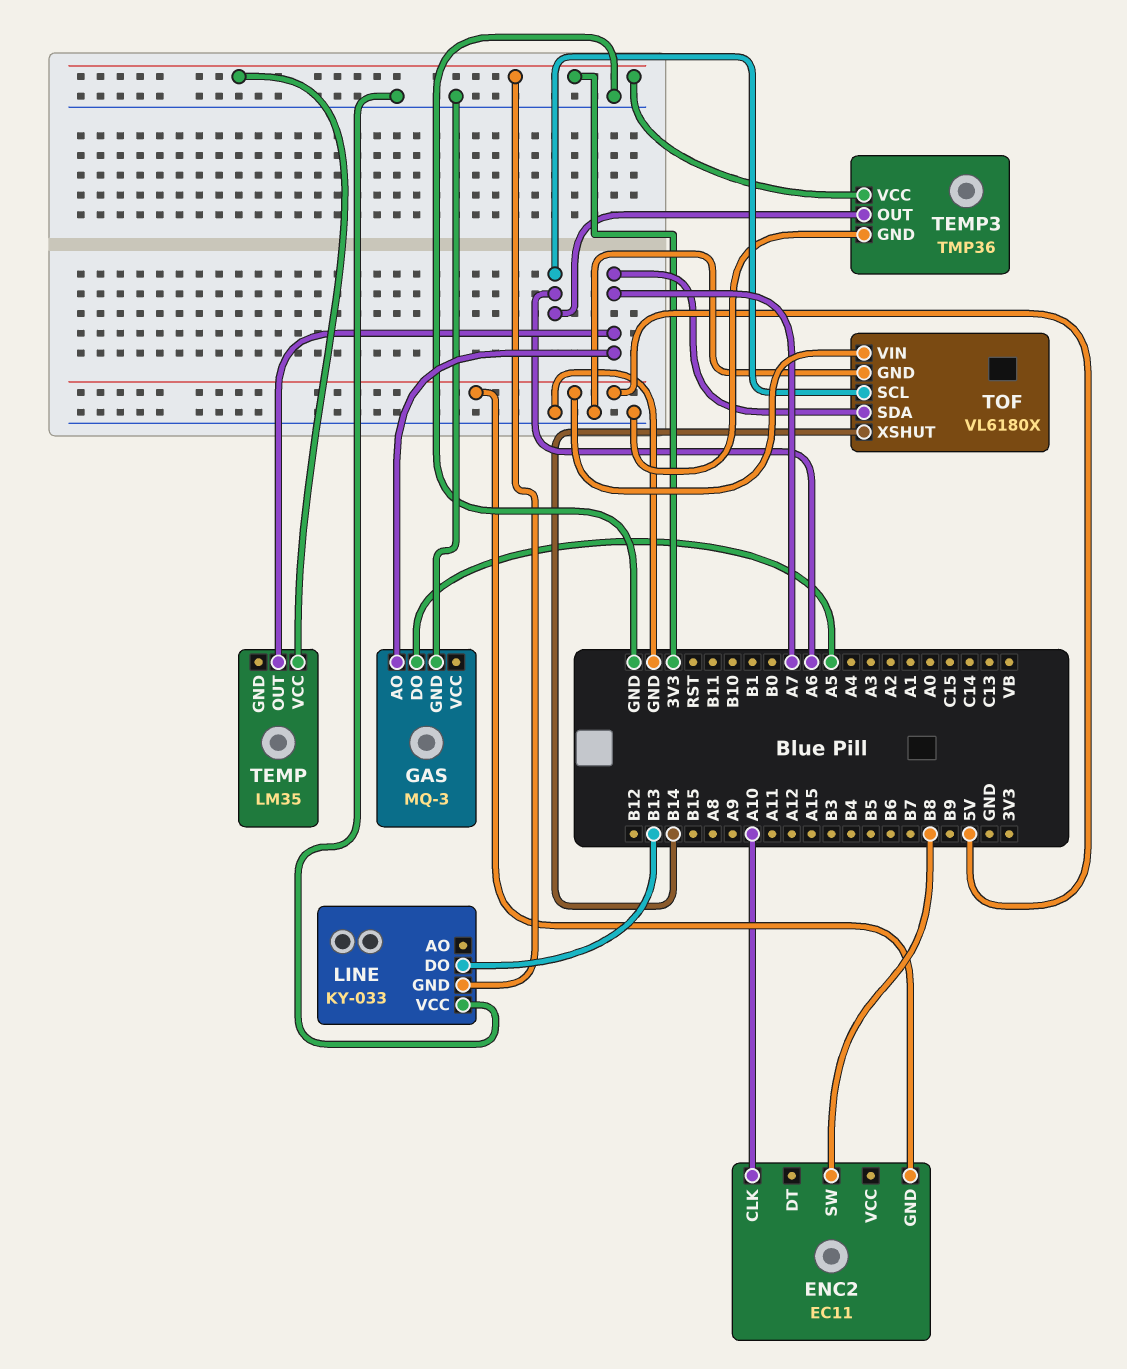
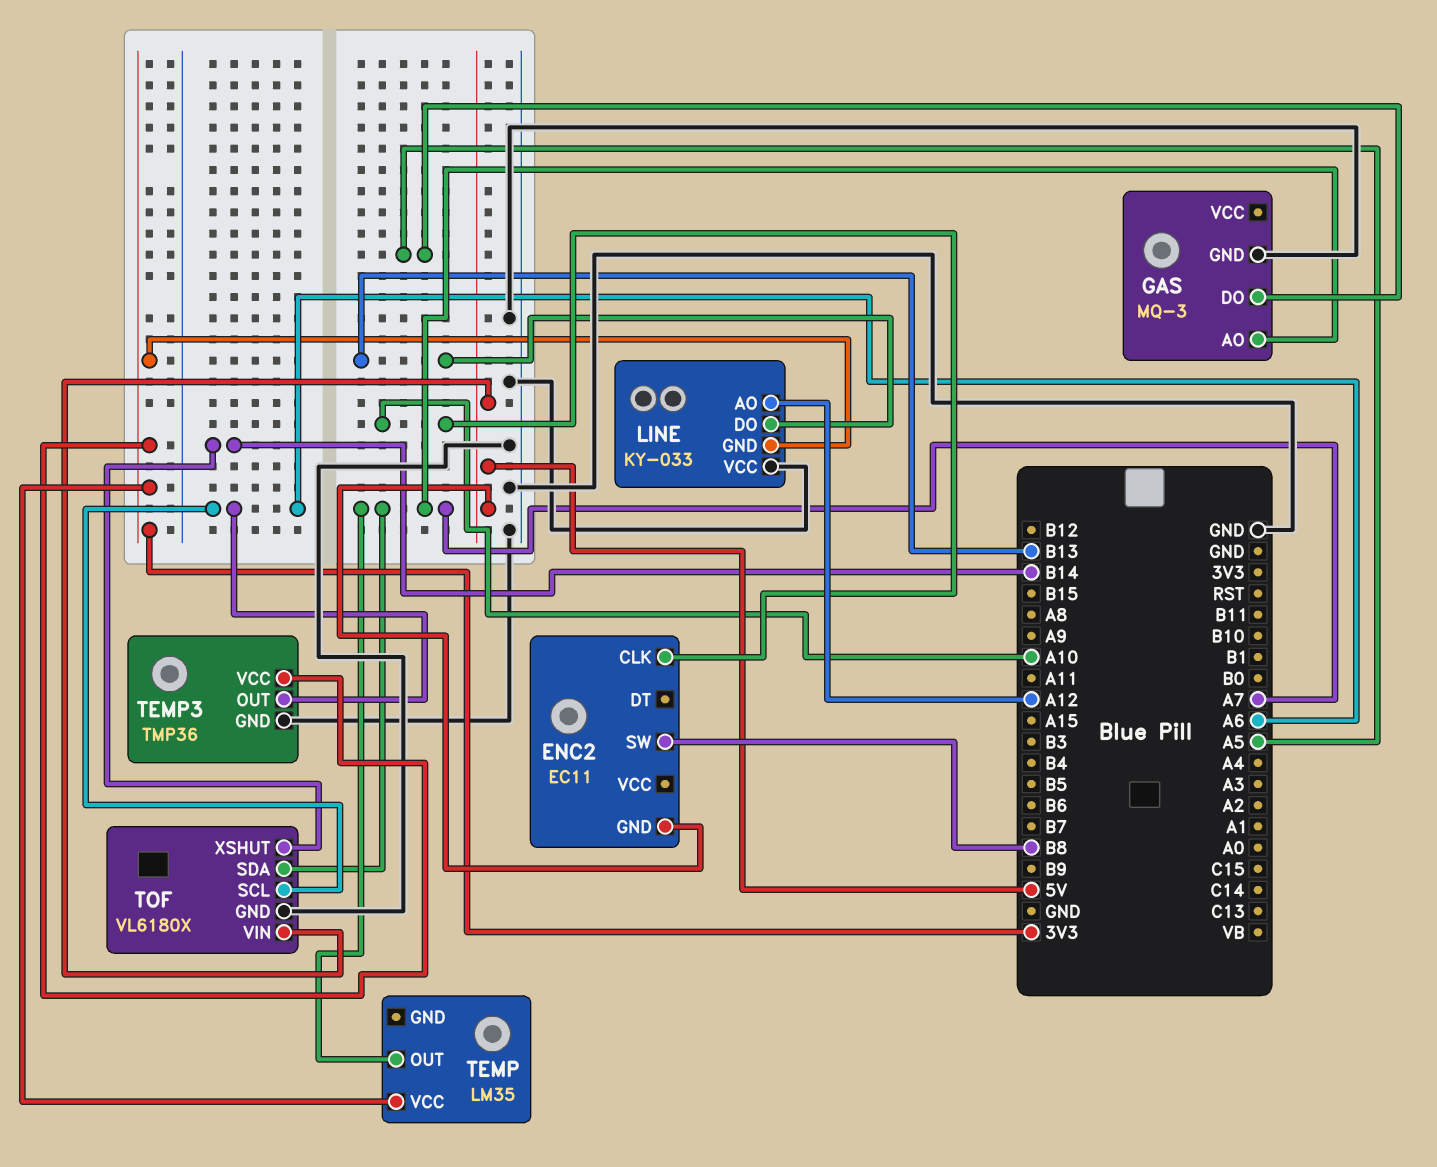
LINE pin AO: none -> A12

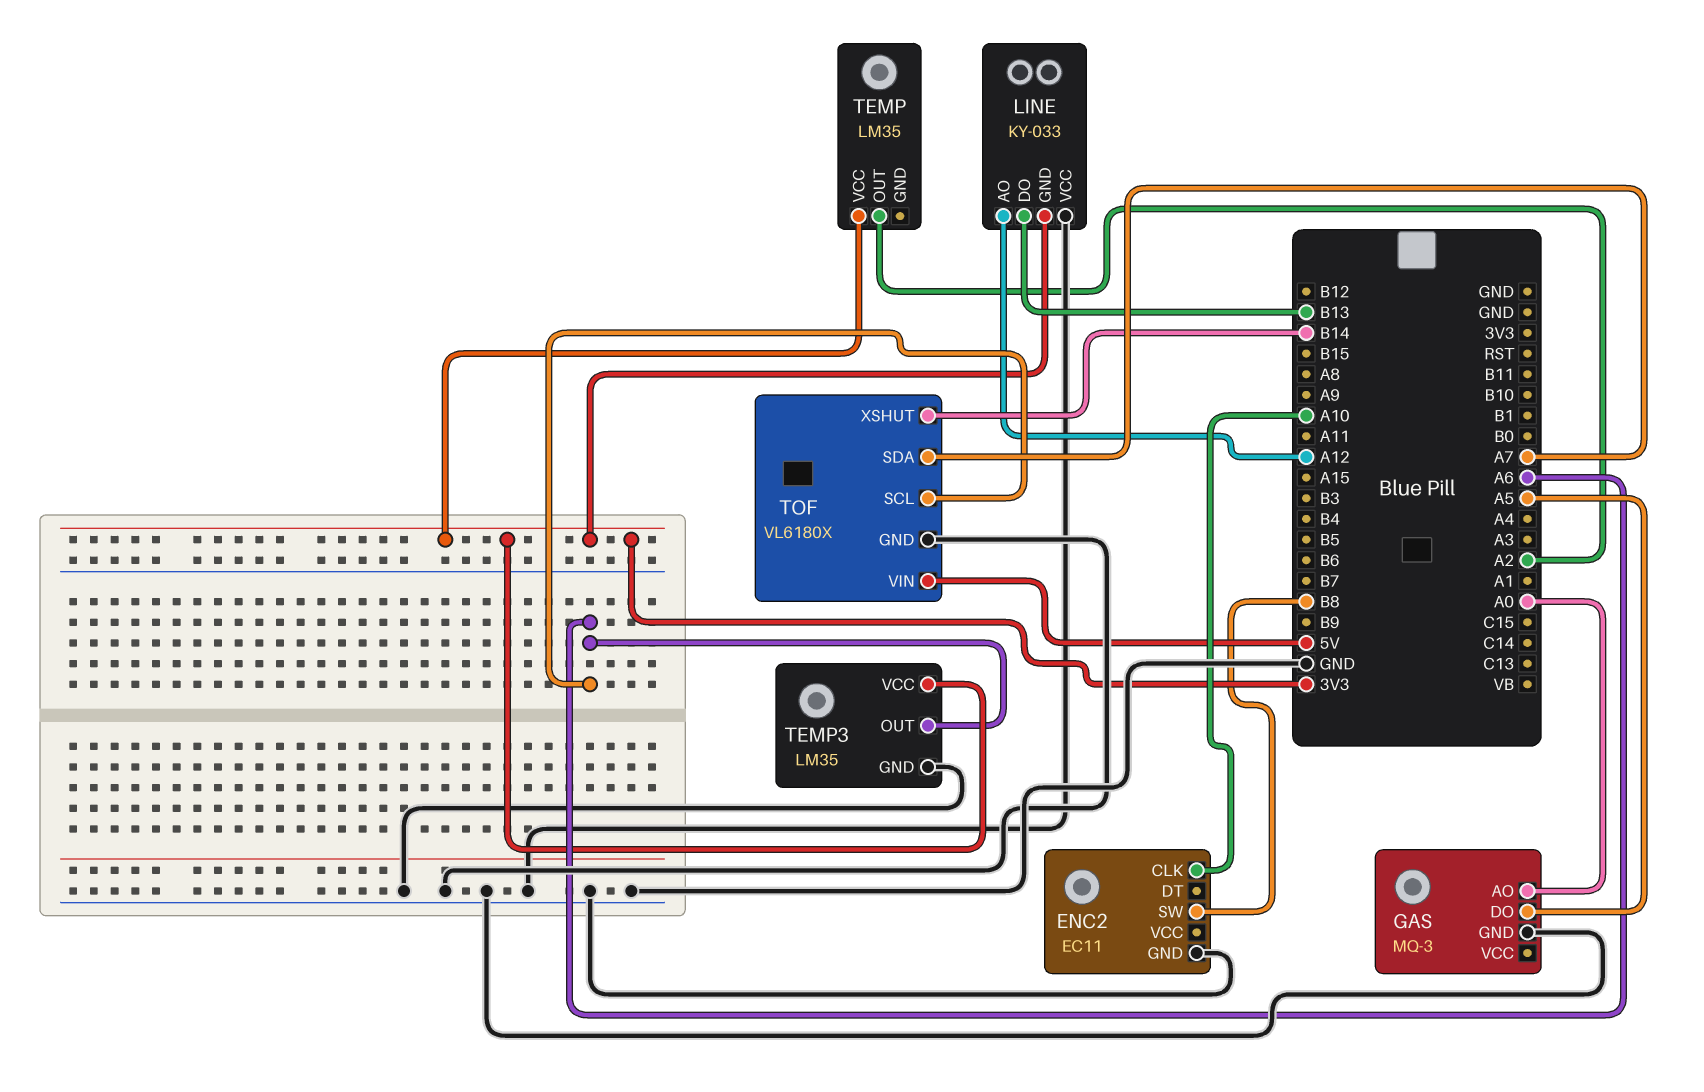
ENC2 pin GND: 5V -> GND
GAS pin AO: A7 -> A0
TEMP pin OUT: A7 -> A2
TEMP3: TMP36 -> LM35

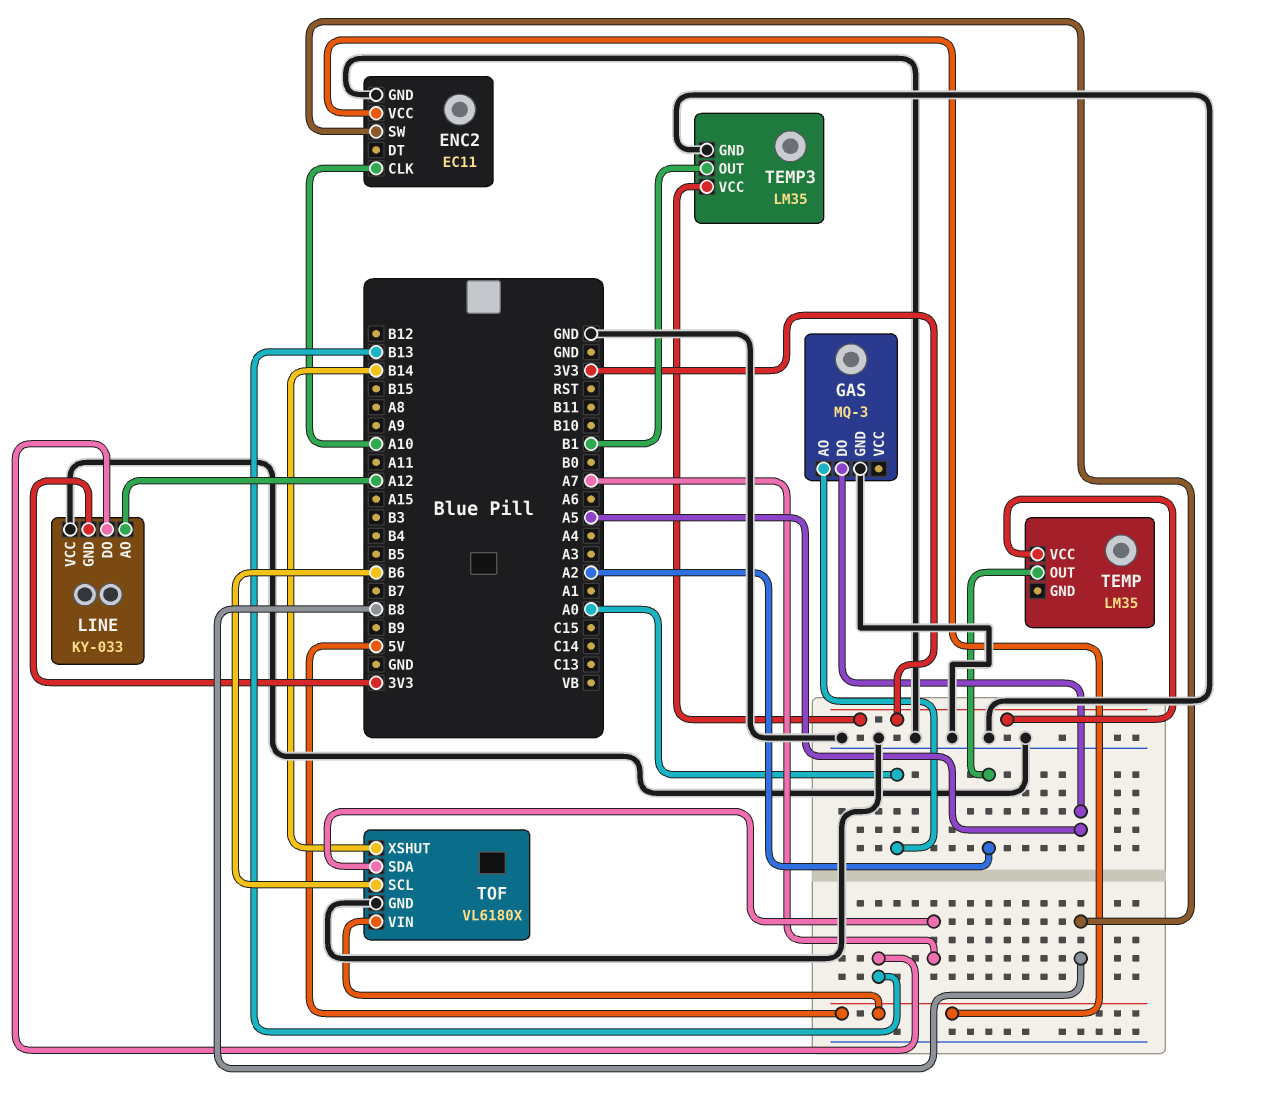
ENC2 pin VCC: none -> 5V
TEMP3 pin OUT: A6 -> B1
TOF pin SCL: A6 -> B6

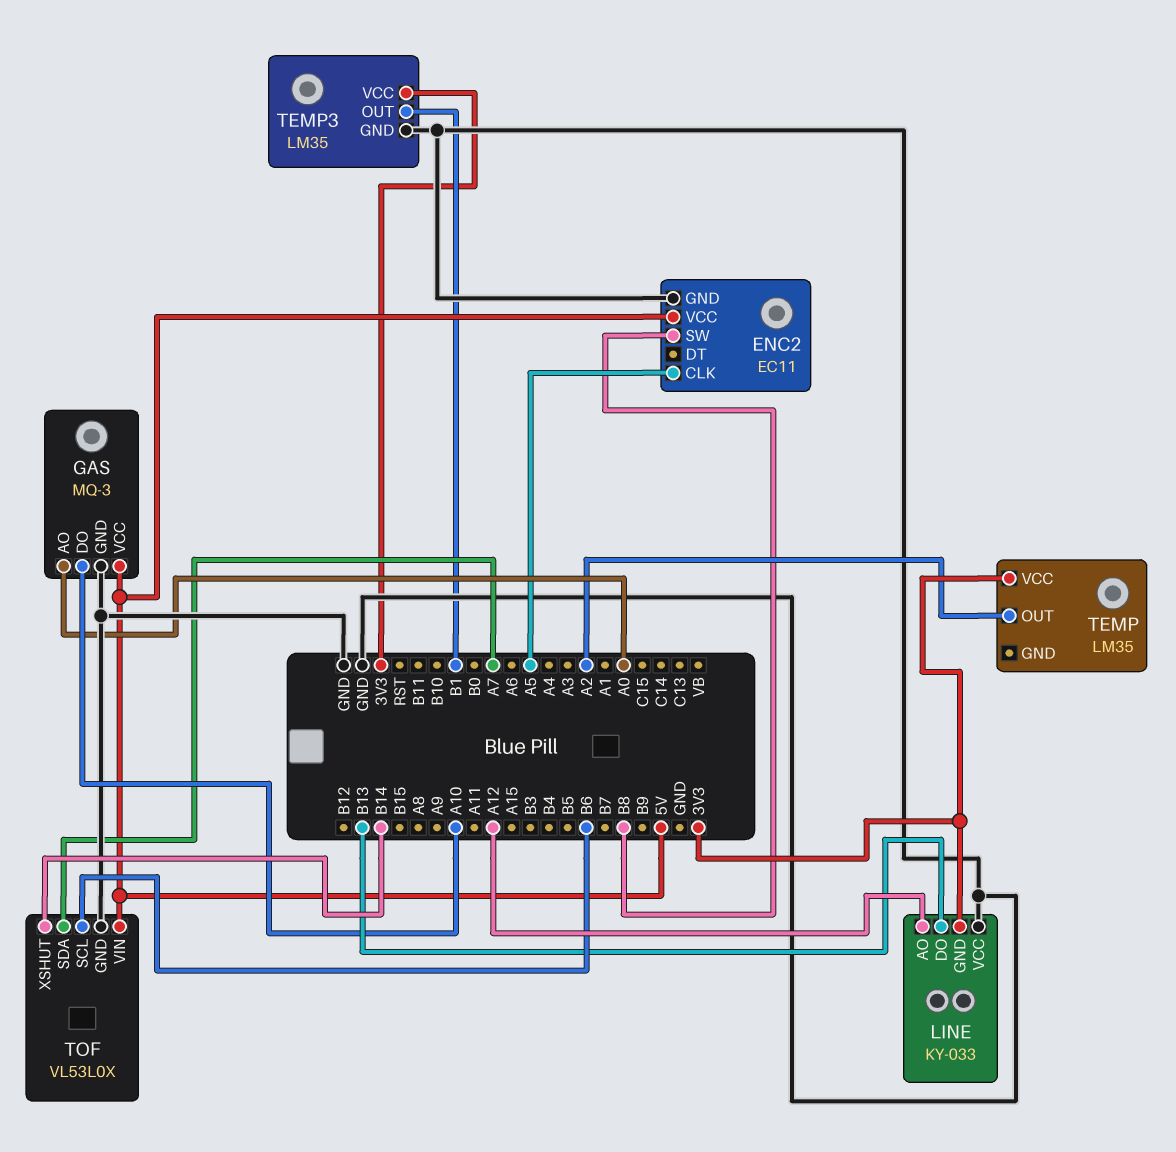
ENC2 pin CLK: A10 -> A5
GAS pin DO: A5 -> A10
GAS pin VCC: none -> 5V
TOF: VL6180X -> VL53L0X

